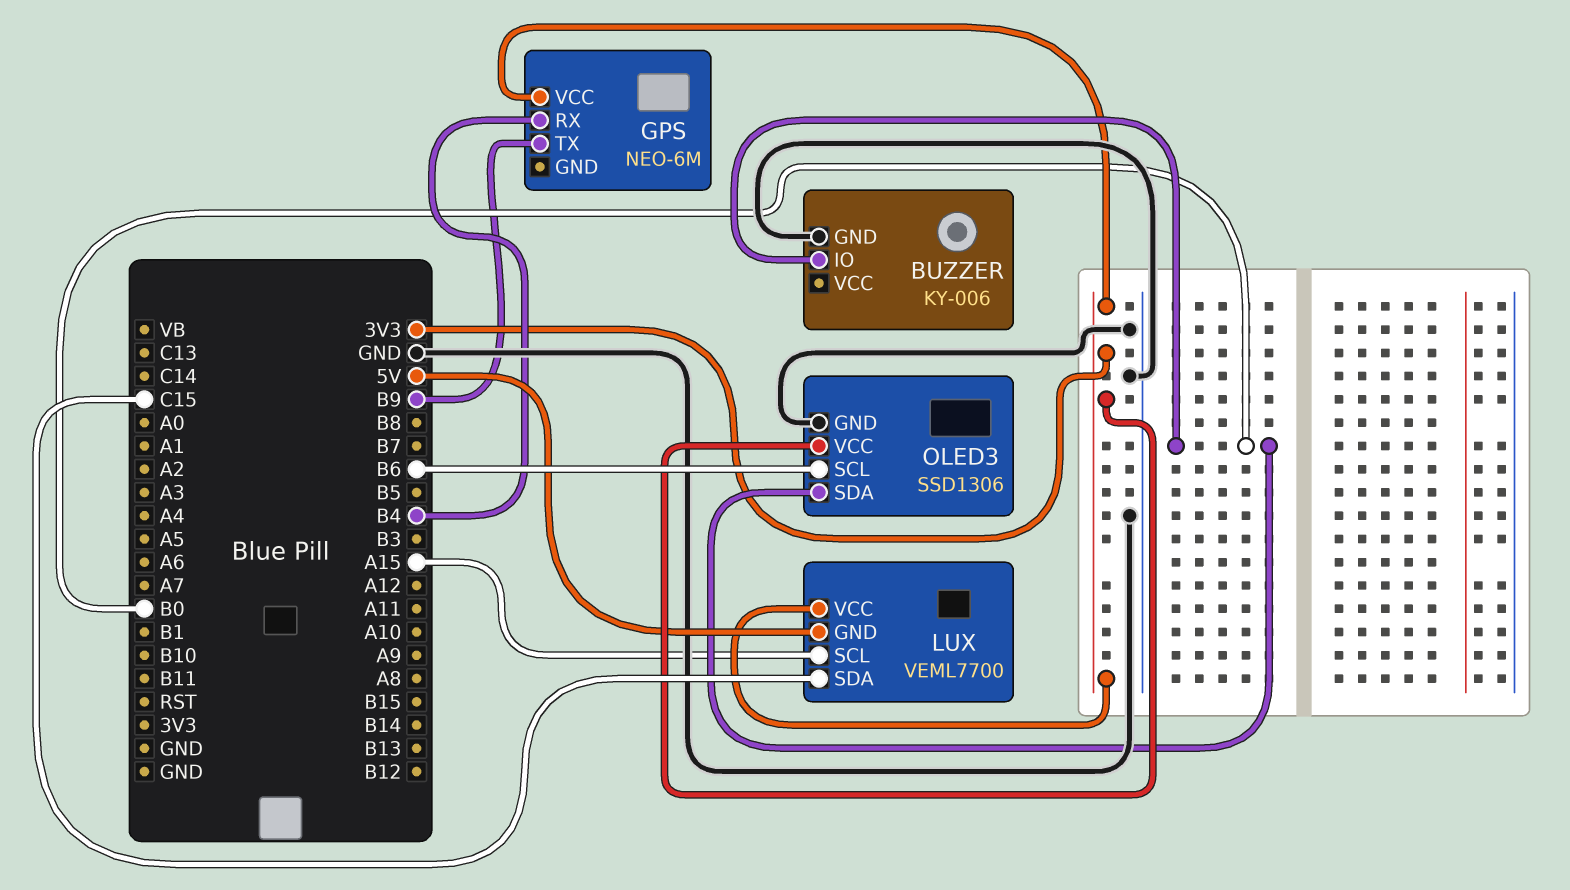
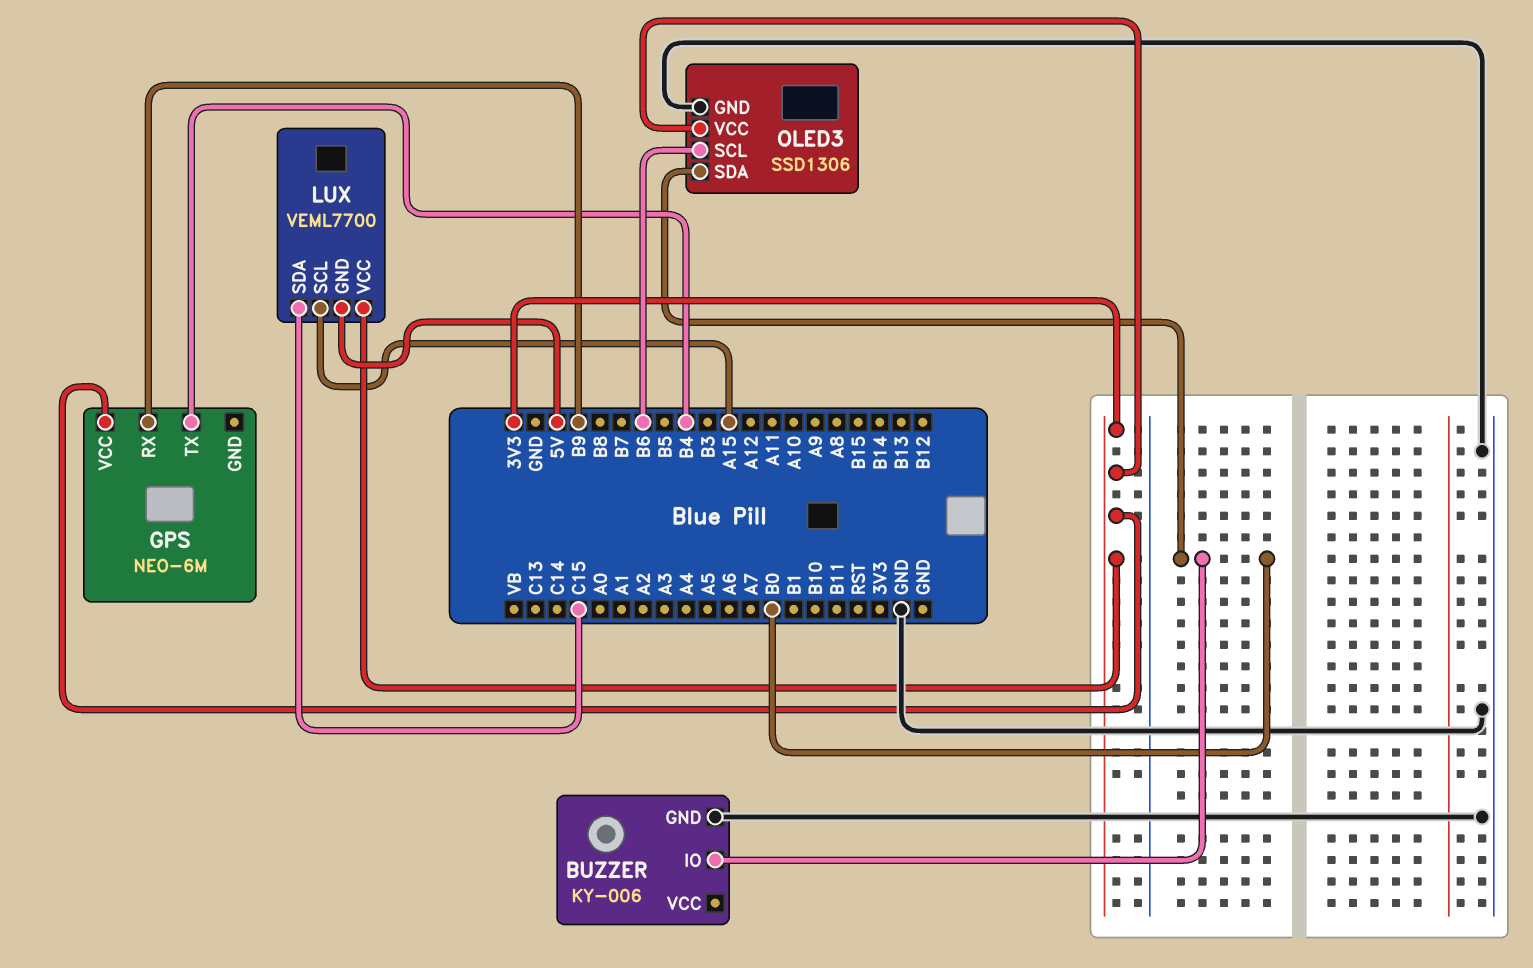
GPS pin RX: B4 -> B9
GPS pin TX: B9 -> B4

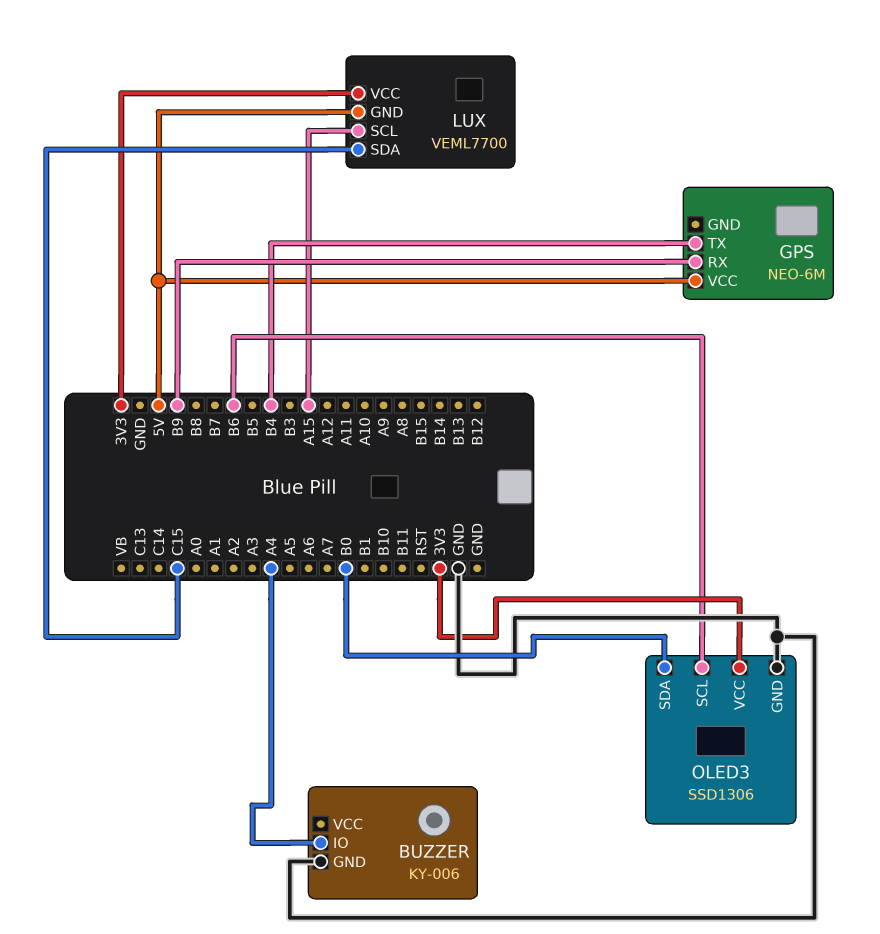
BUZZER pin IO: B0 -> A4
GPS pin VCC: 3V3 -> 5V

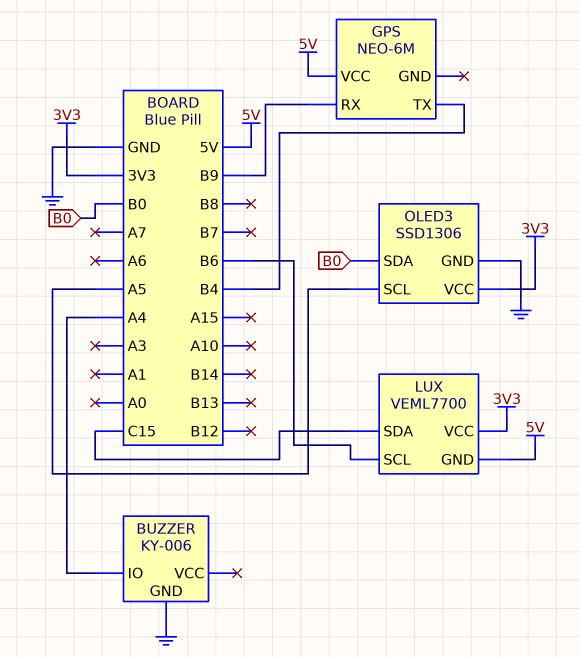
LUX pin SCL: A15 -> B6
OLED3 pin SCL: B6 -> A5

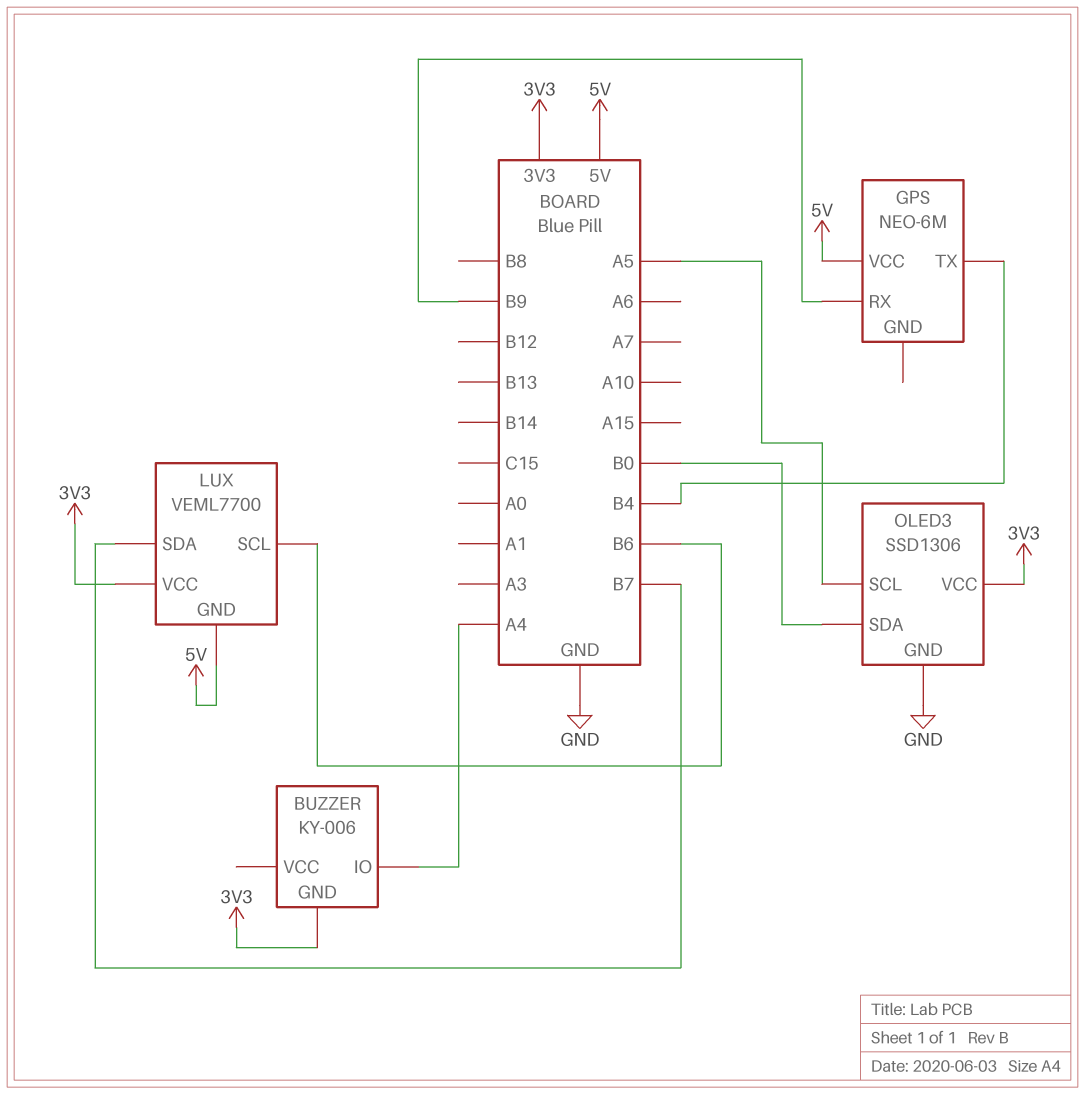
BUZZER pin GND: GND -> 3V3
LUX pin SDA: C15 -> B7

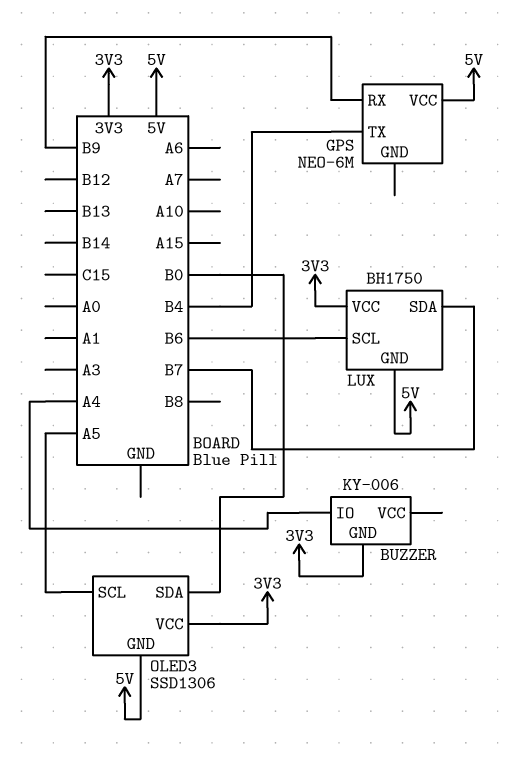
LUX: VEML7700 -> BH1750
OLED3 pin GND: GND -> 5V

